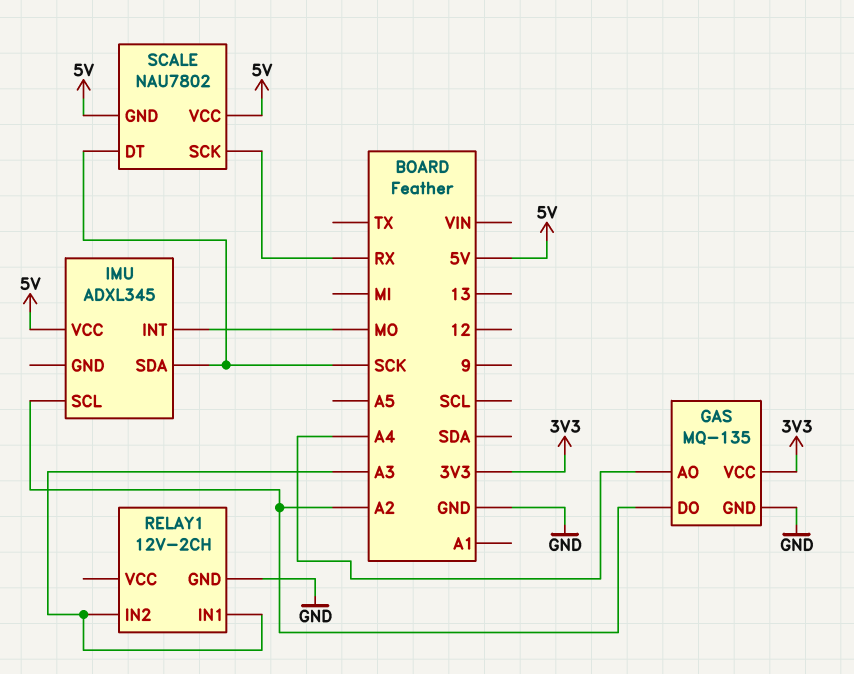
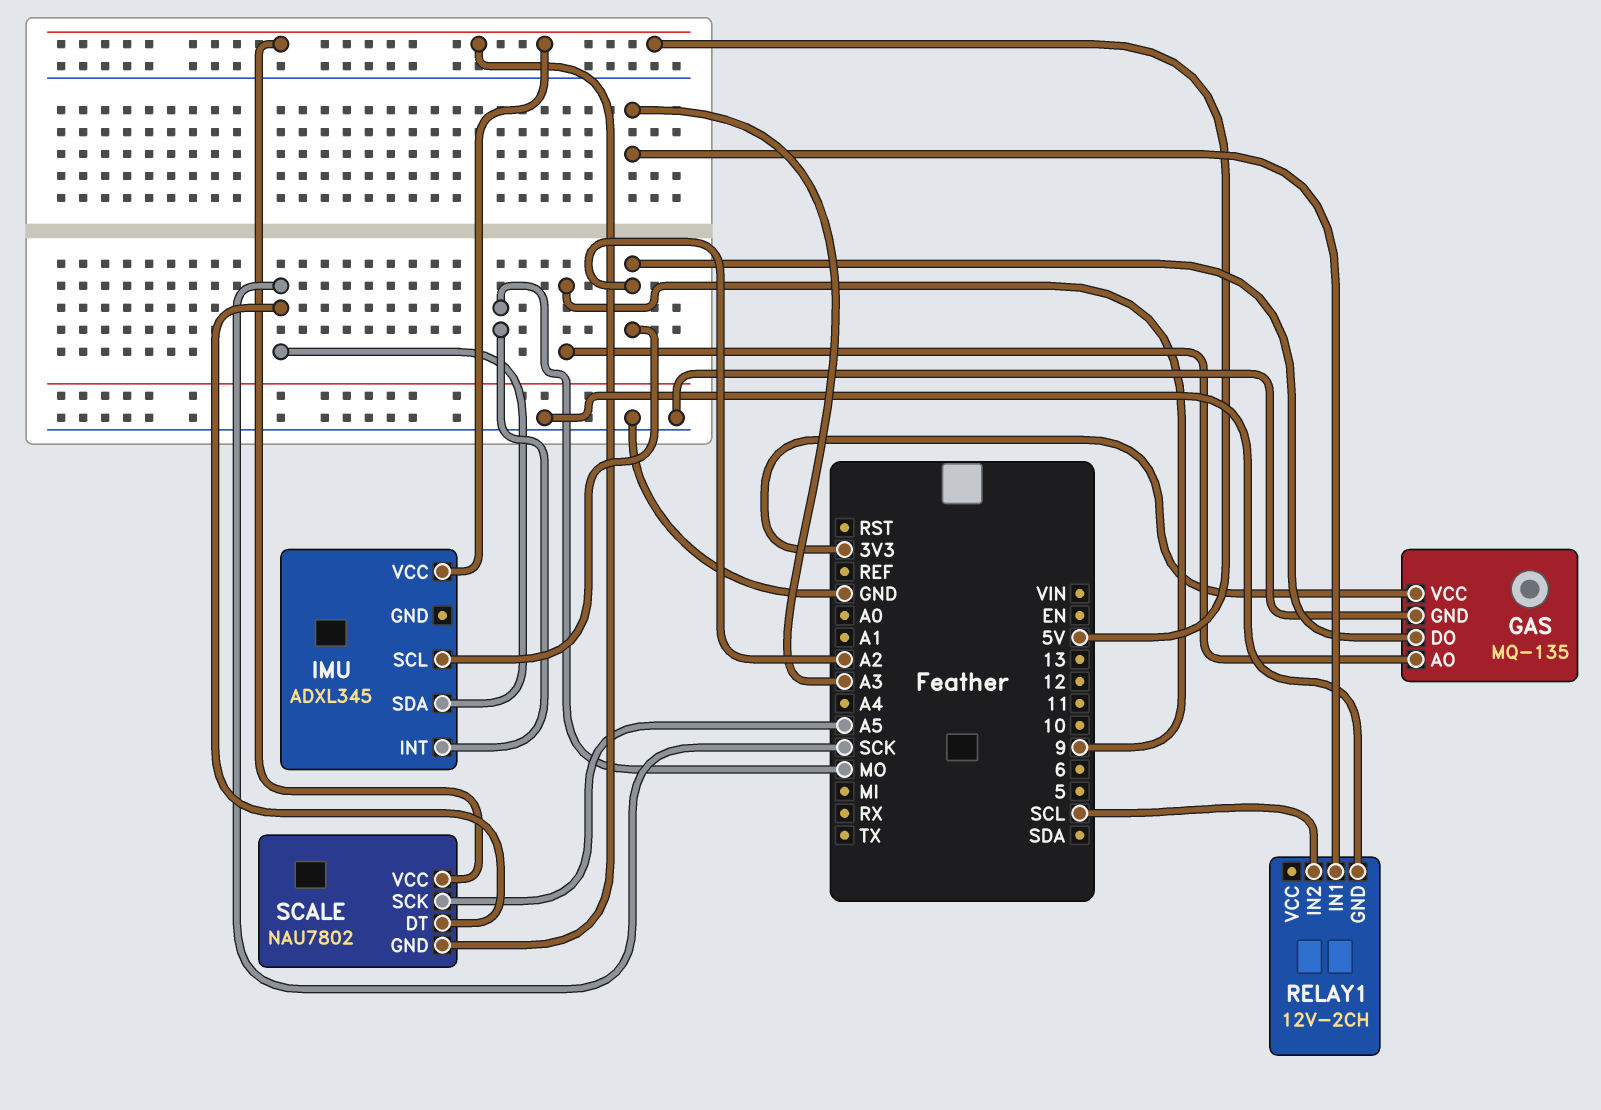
GAS pin AO: A4 -> 9
RELAY1 pin IN2: A3 -> SCL
SCALE pin SCK: RX -> A5

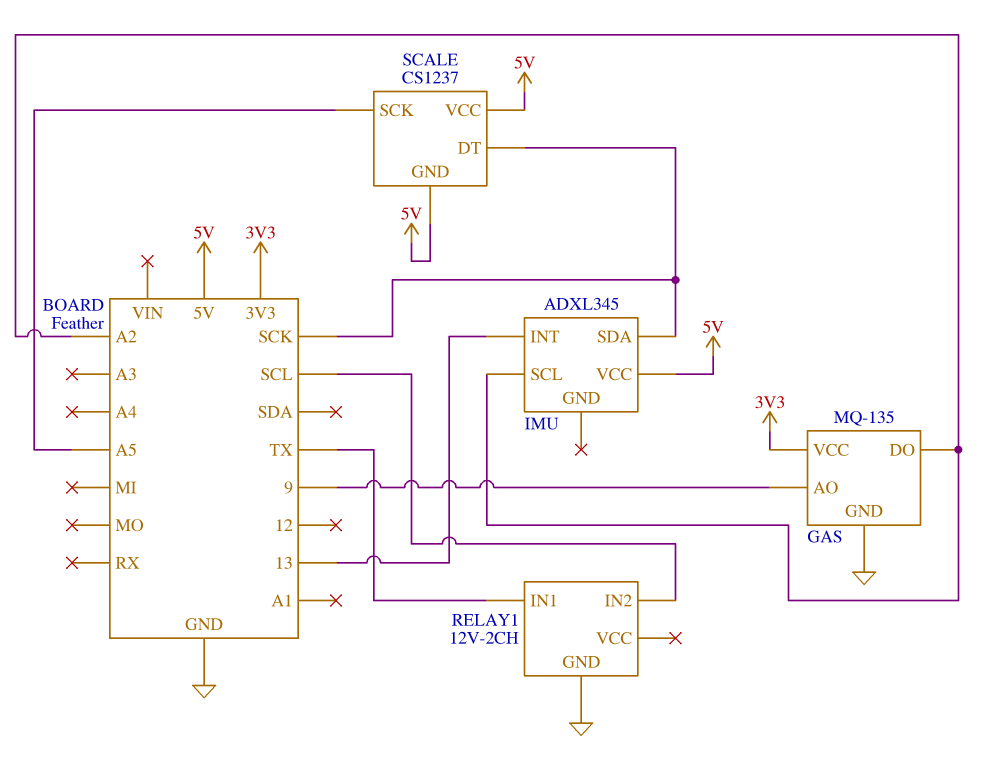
IMU pin INT: MO -> 13
RELAY1 pin IN1: A3 -> TX
SCALE: NAU7802 -> CS1237

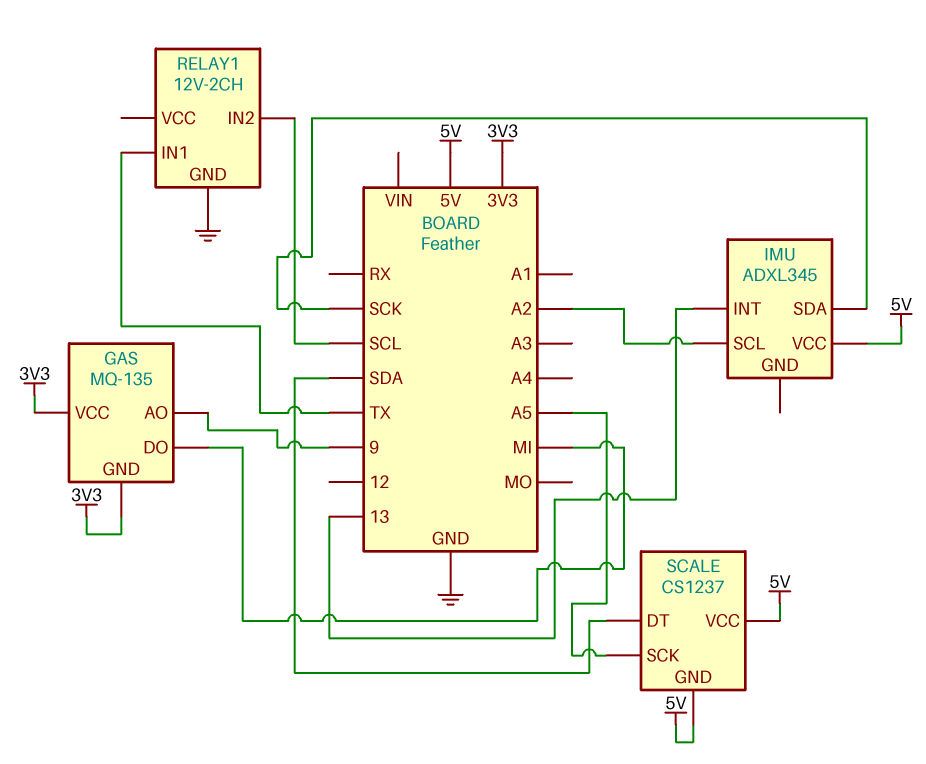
GAS pin DO: A2 -> MI
GAS pin GND: GND -> 3V3
SCALE pin DT: SCK -> SDA

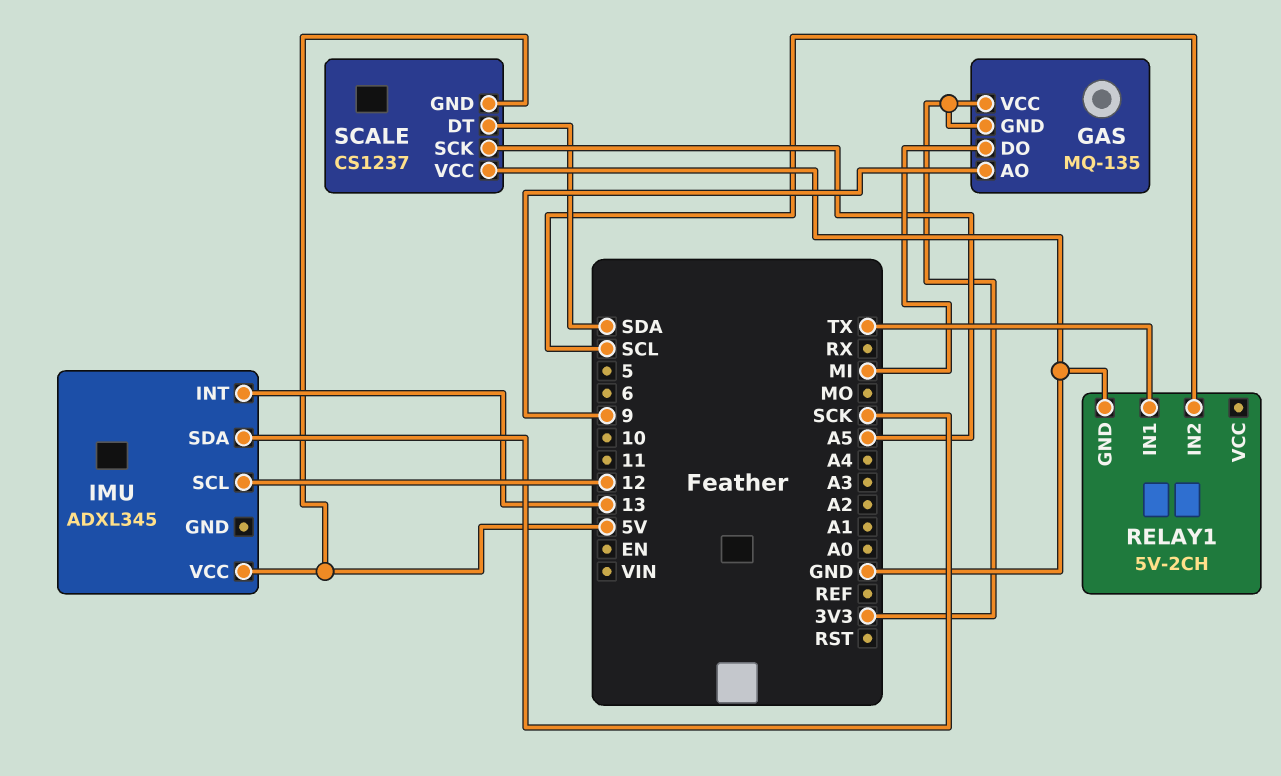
IMU pin SCL: A2 -> 12
RELAY1: 12V-2CH -> 5V-2CH
SCALE pin VCC: 5V -> GND

